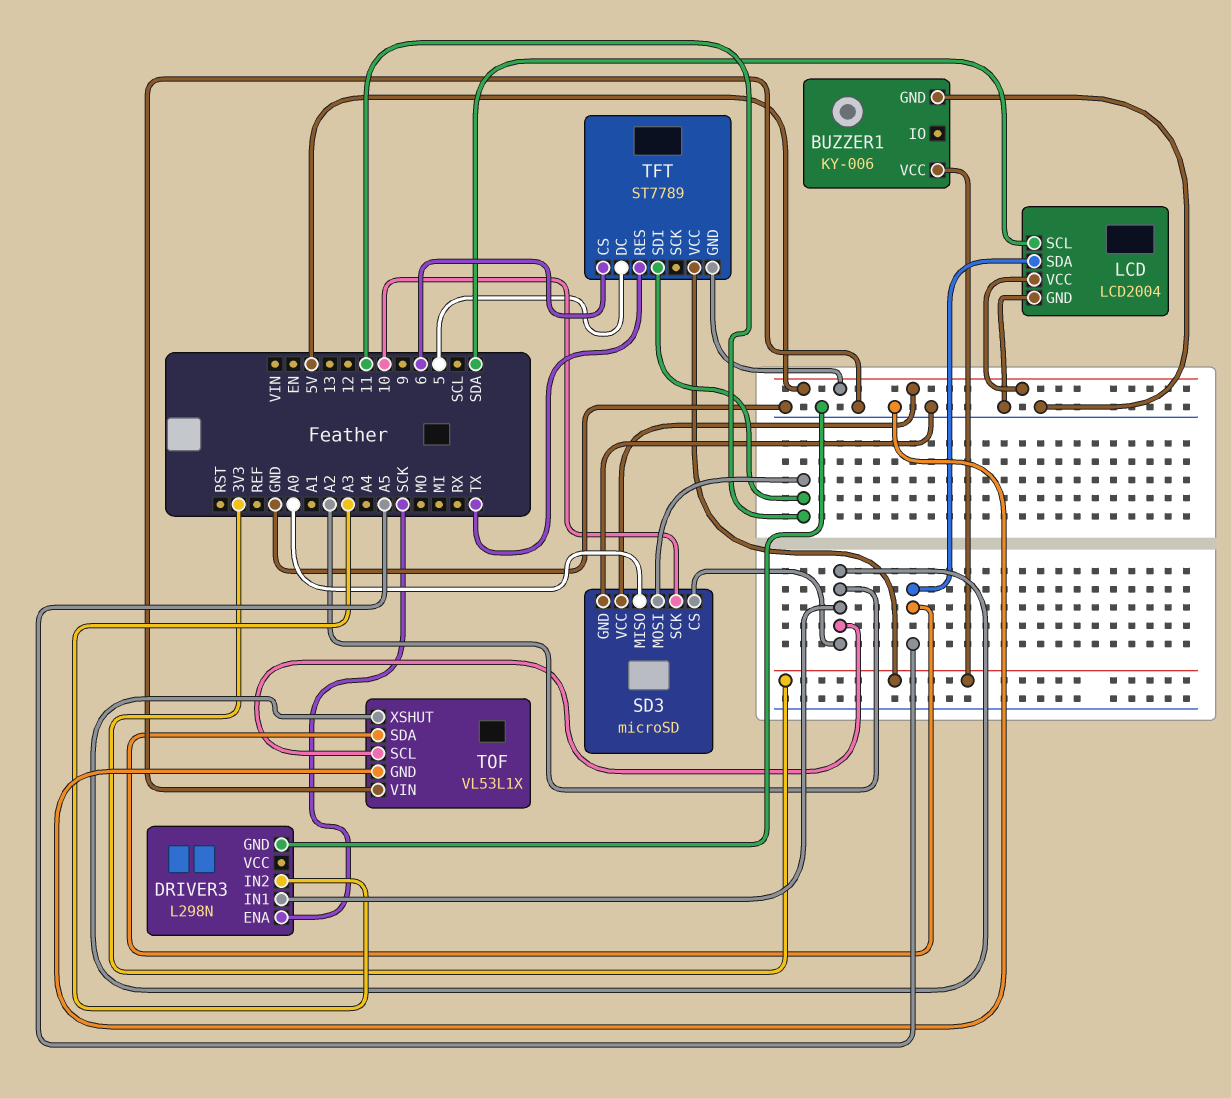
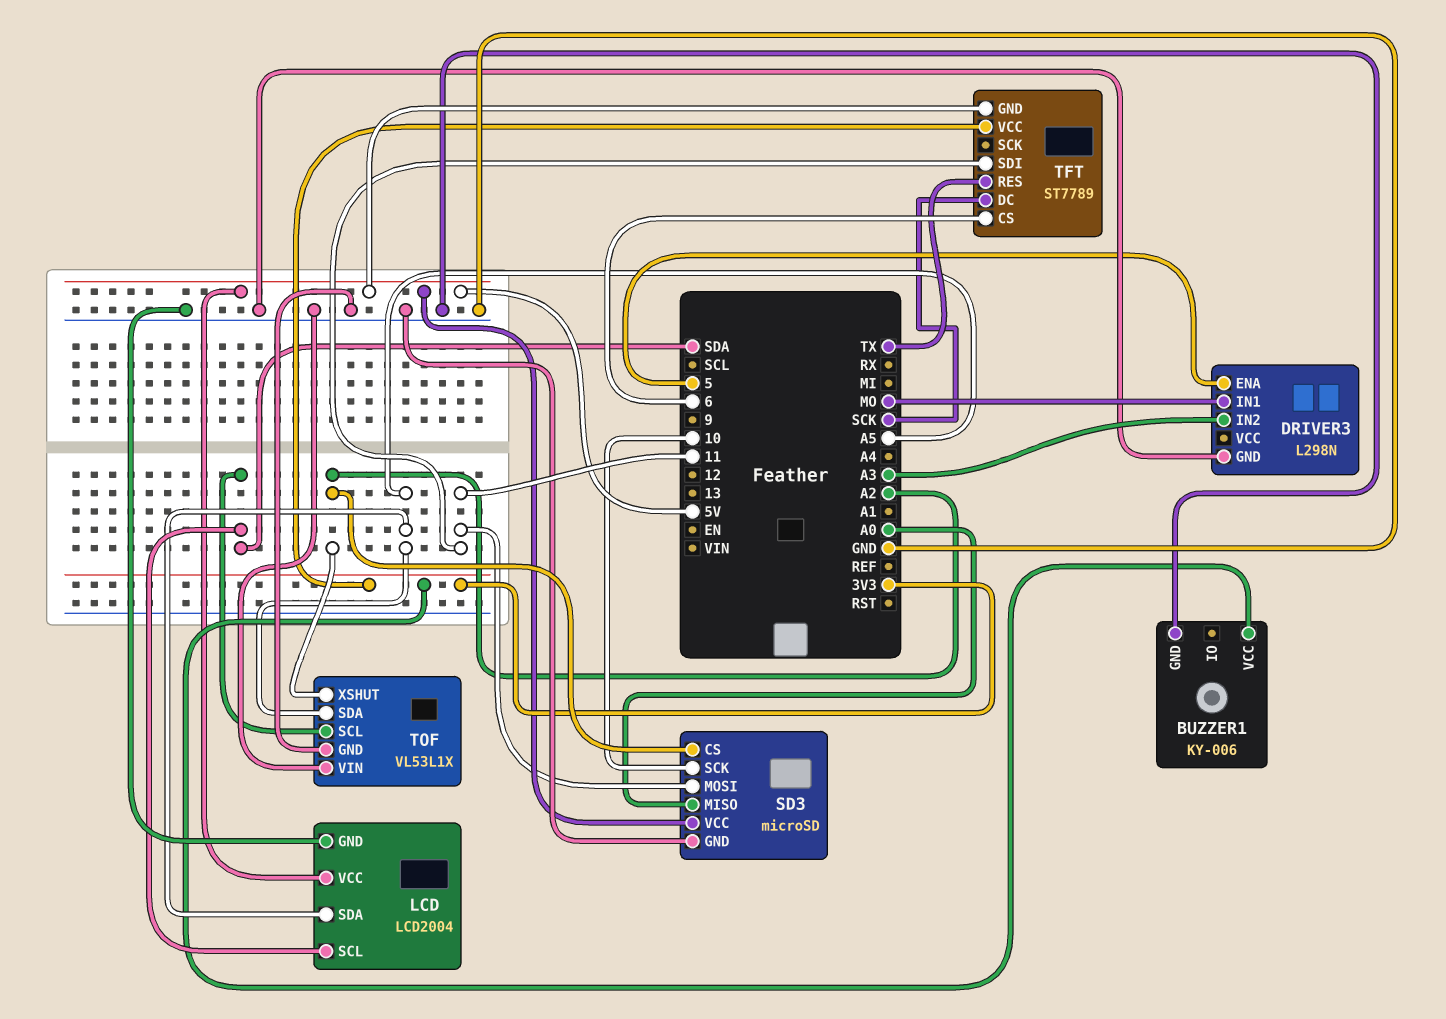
DRIVER3 pin ENA: SCK -> 5
DRIVER3 pin IN1: A2 -> MO
TFT pin DC: 5 -> SCK
TOF pin SCL: A2 -> SDA

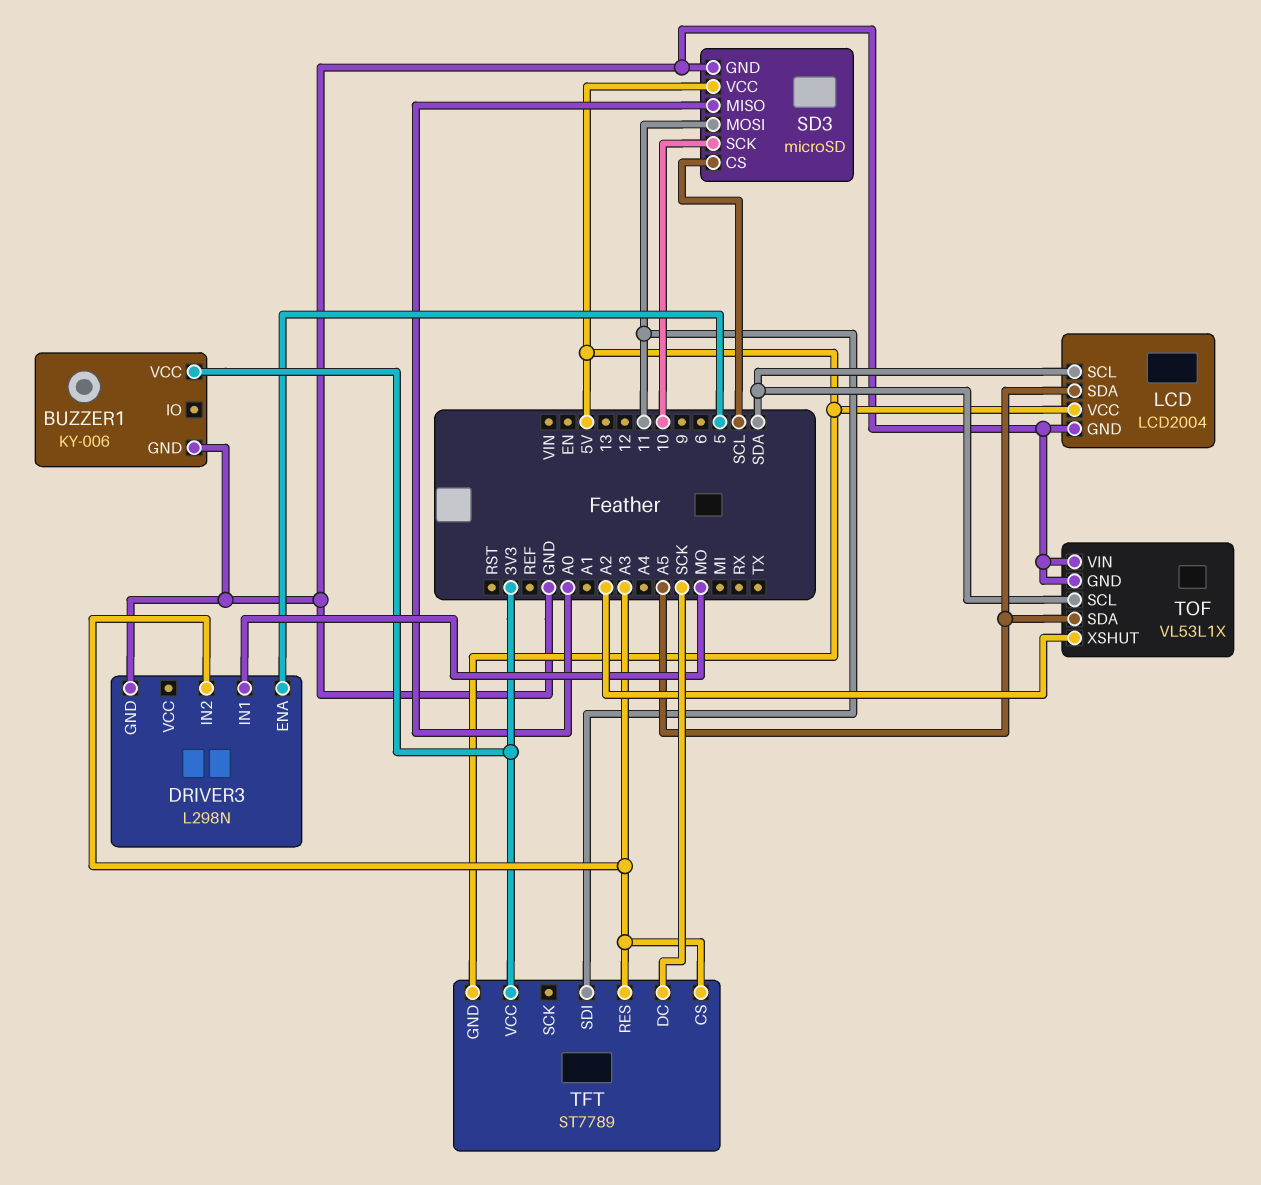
SD3 pin CS: A2 -> SCL
TFT pin CS: 6 -> A3
TFT pin RES: TX -> A3

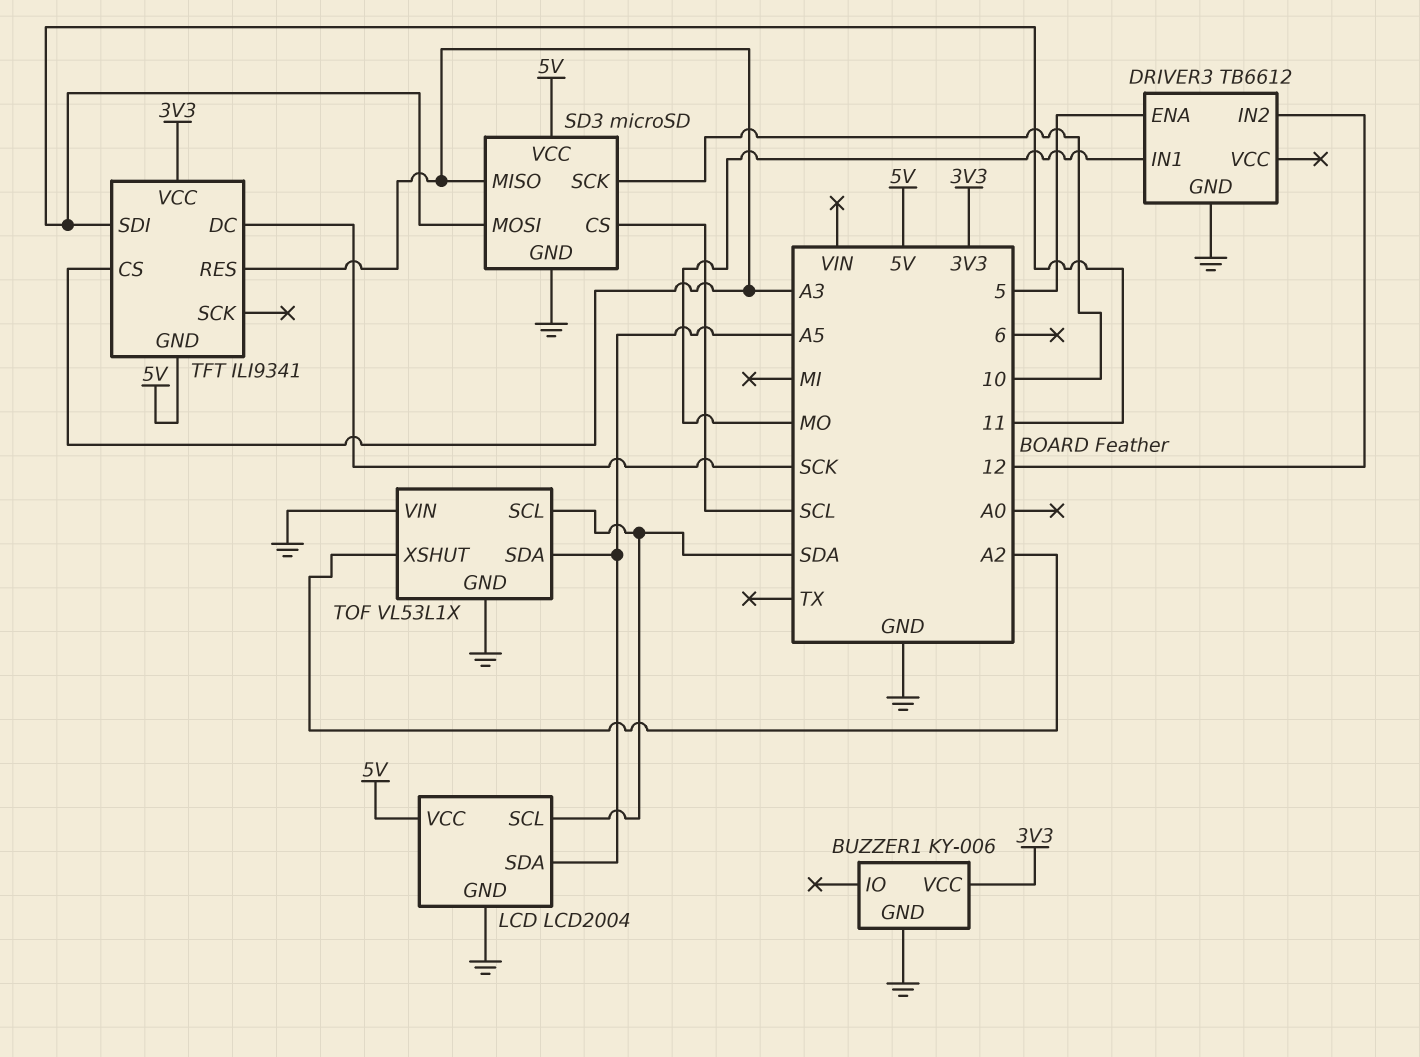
DRIVER3: L298N -> TB6612
DRIVER3 pin IN2: A3 -> 12
SD3 pin MISO: A0 -> A3
TFT: ST7789 -> ILI9341

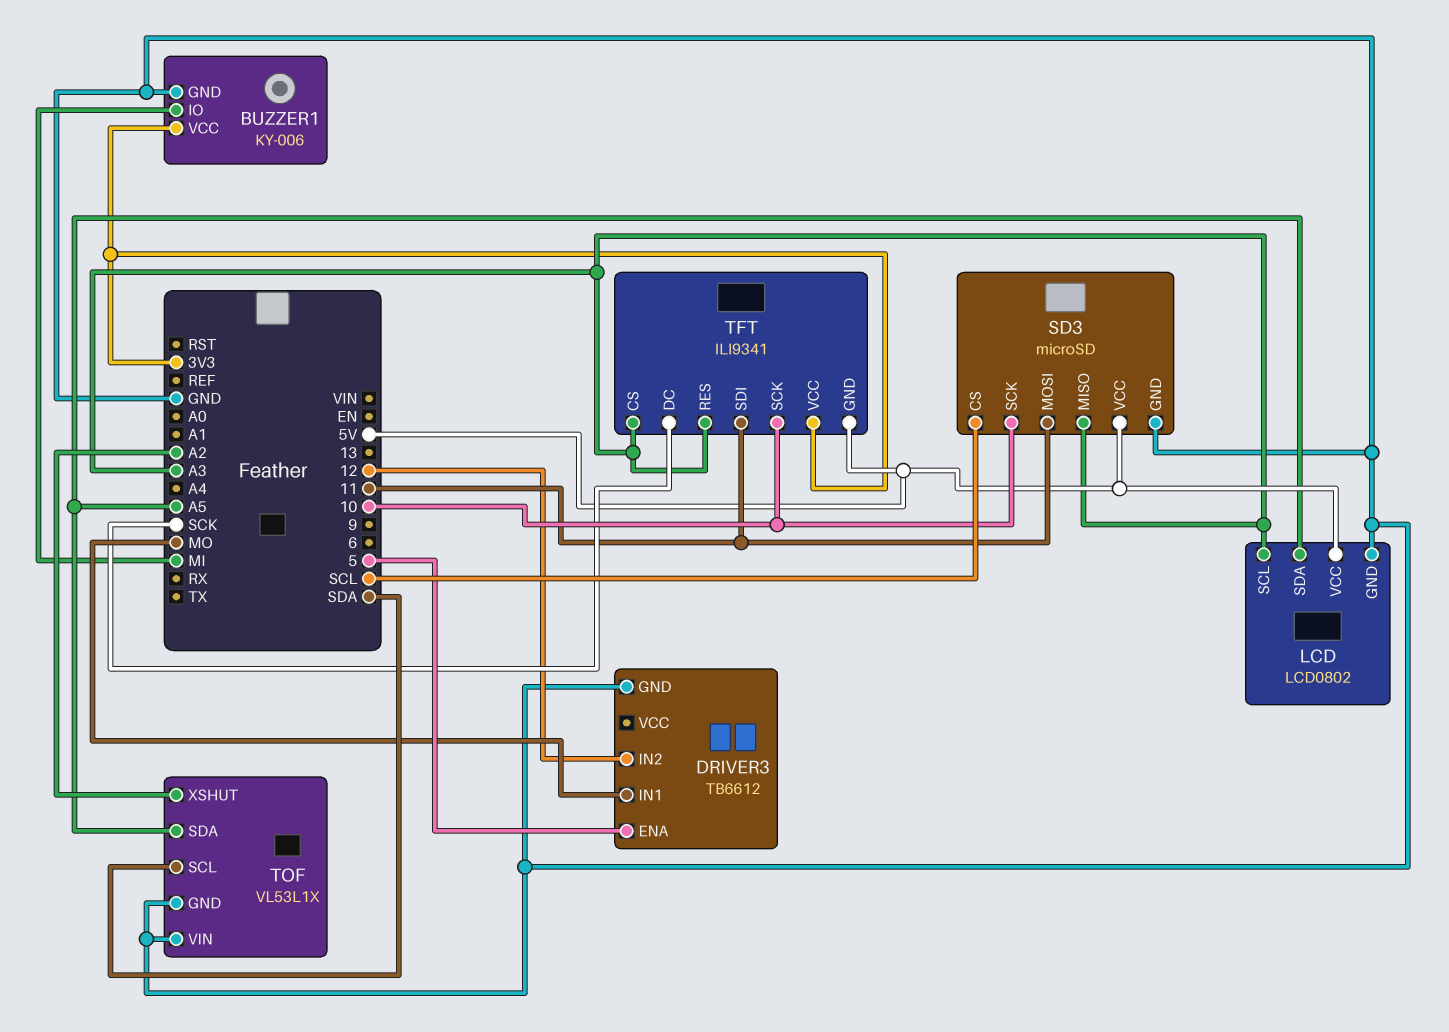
BUZZER1 pin IO: none -> MI
LCD: LCD2004 -> LCD0802
LCD pin SCL: SDA -> A3
TFT pin SCK: none -> 10

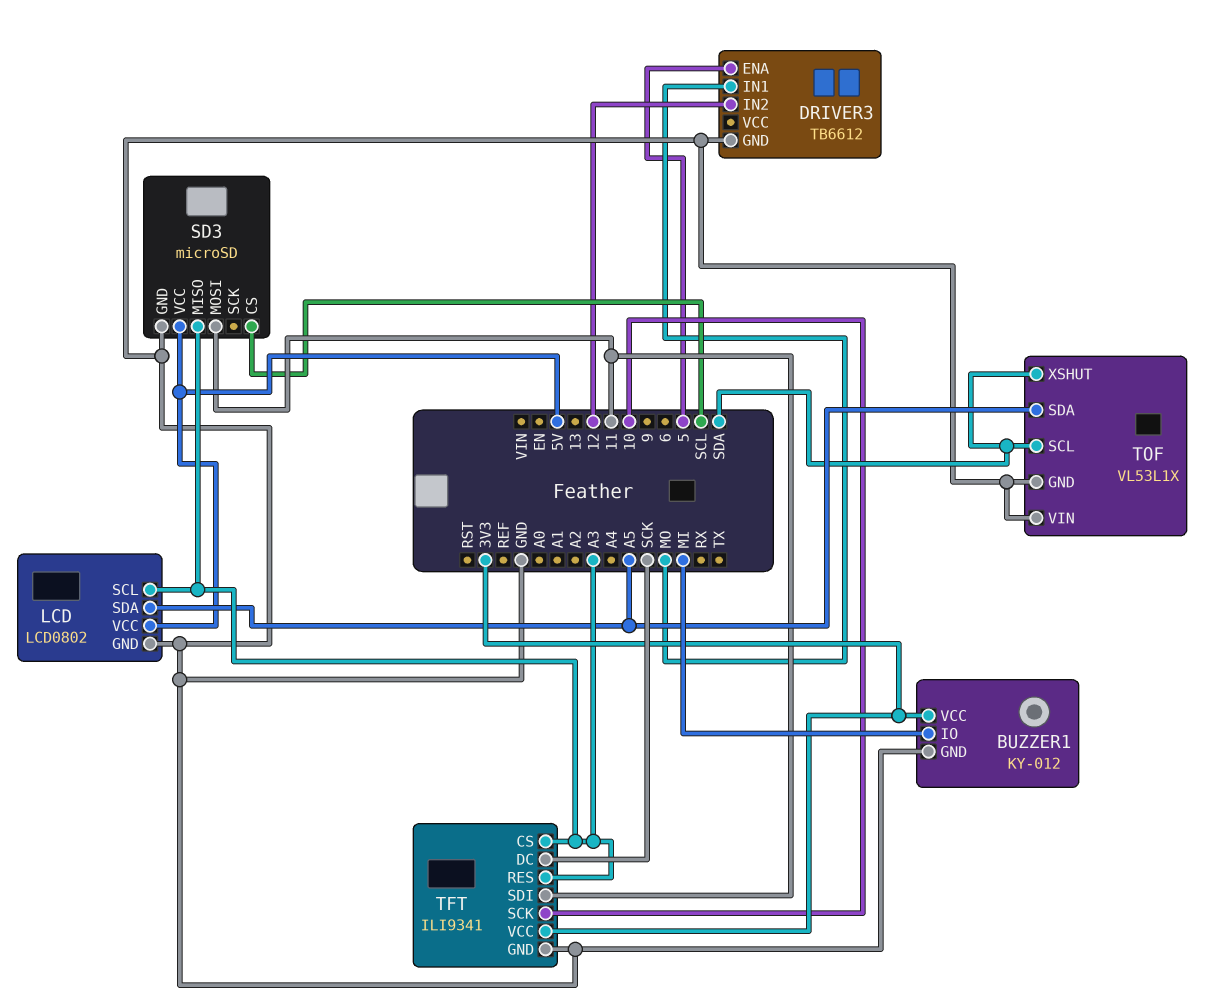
BUZZER1: KY-006 -> KY-012
SD3 pin SCK: 10 -> none
TFT pin GND: 5V -> GND
TOF pin XSHUT: A2 -> SDA

